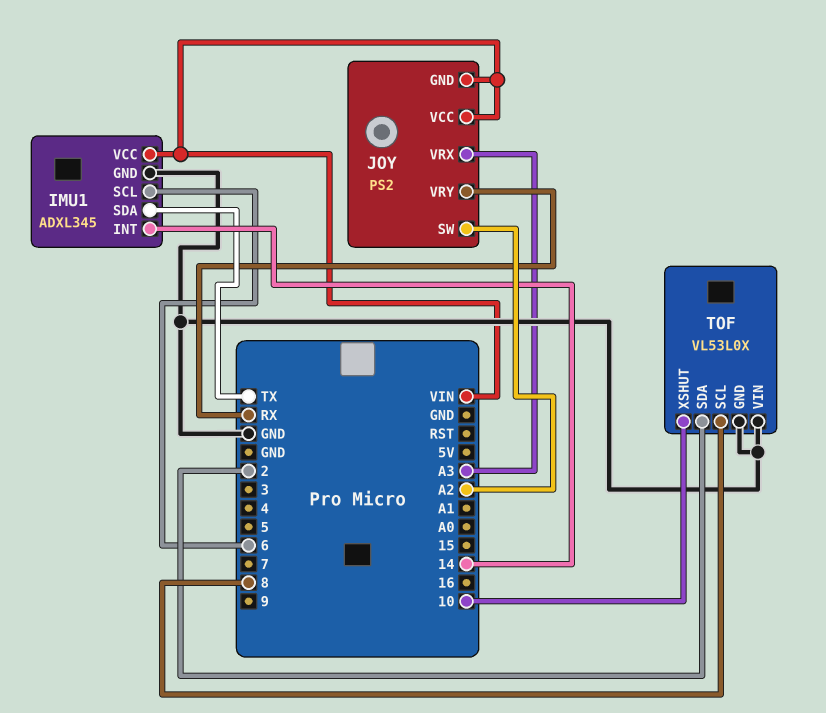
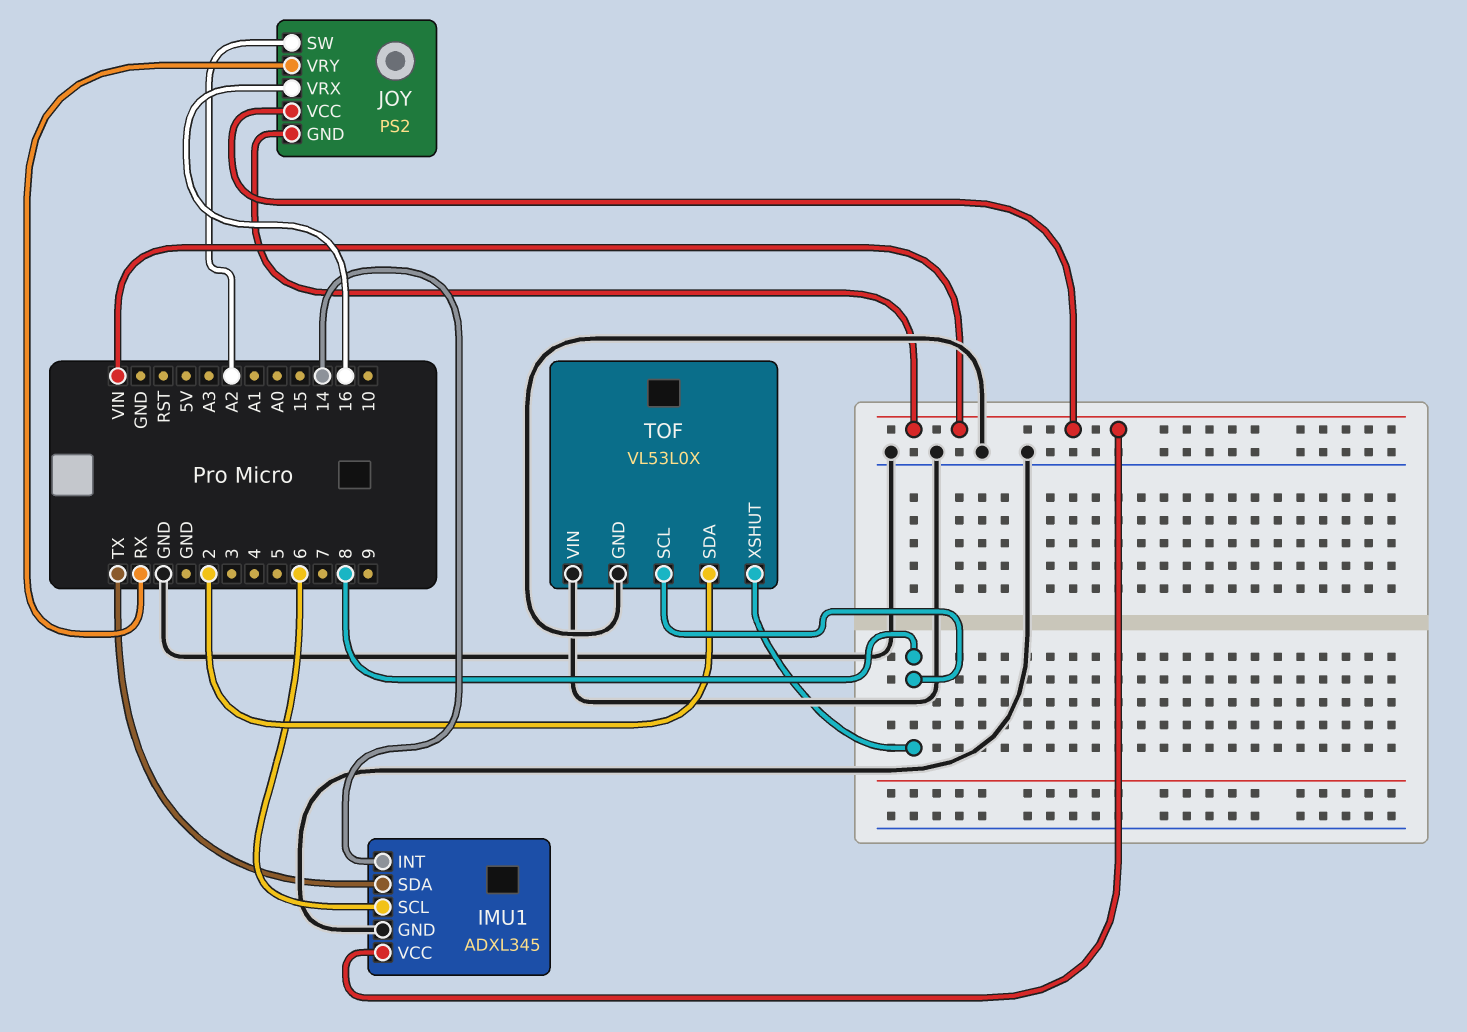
JOY pin VRX: A3 -> 16
TOF pin XSHUT: 10 -> 8

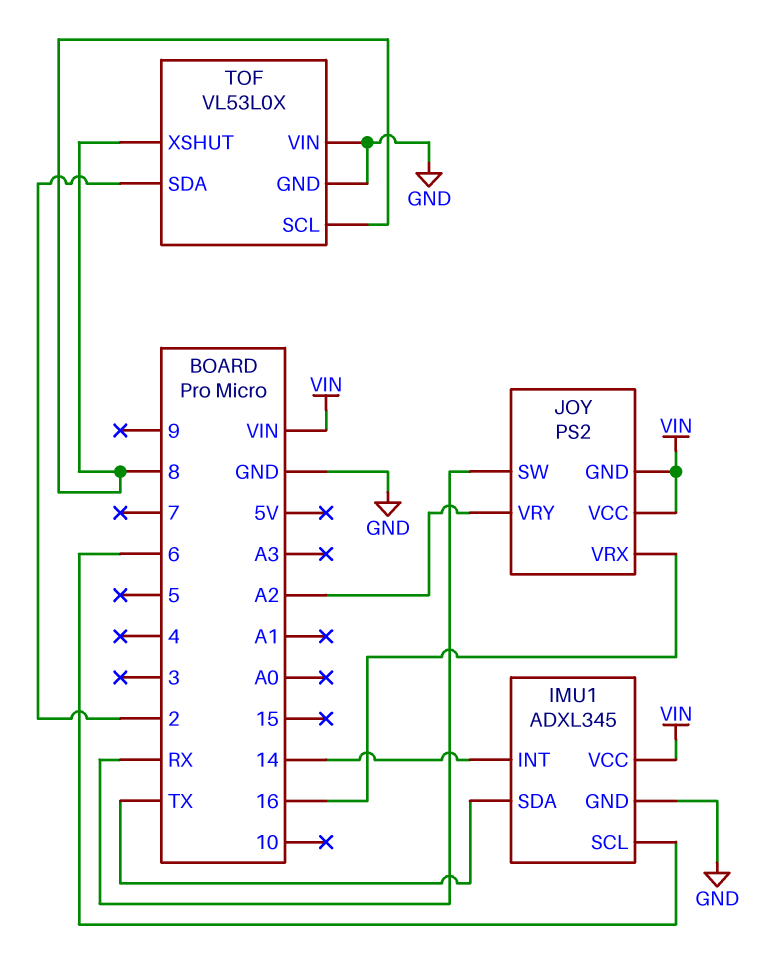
JOY pin SW: A2 -> RX
JOY pin VRY: RX -> A2

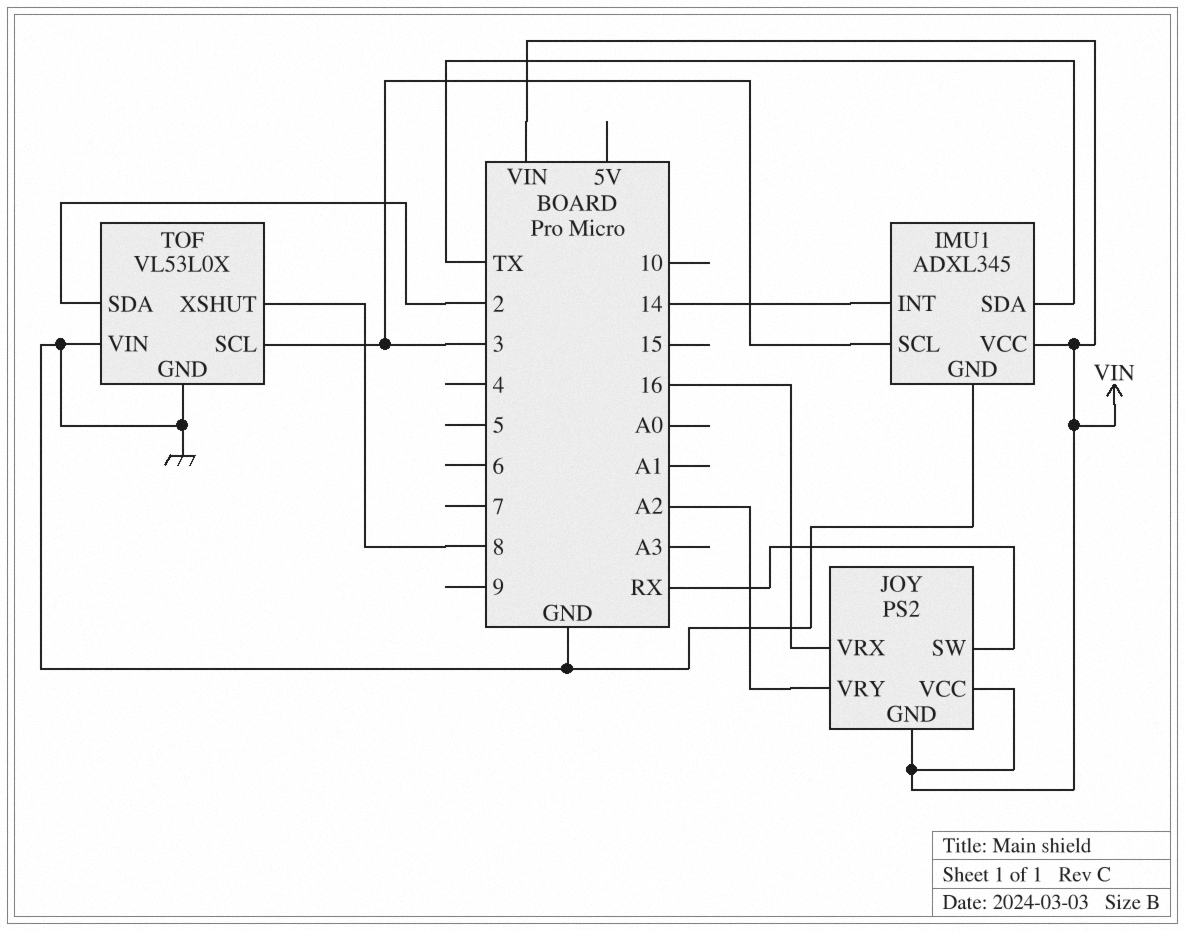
IMU1 pin SCL: 6 -> 3
TOF pin SCL: 8 -> 3

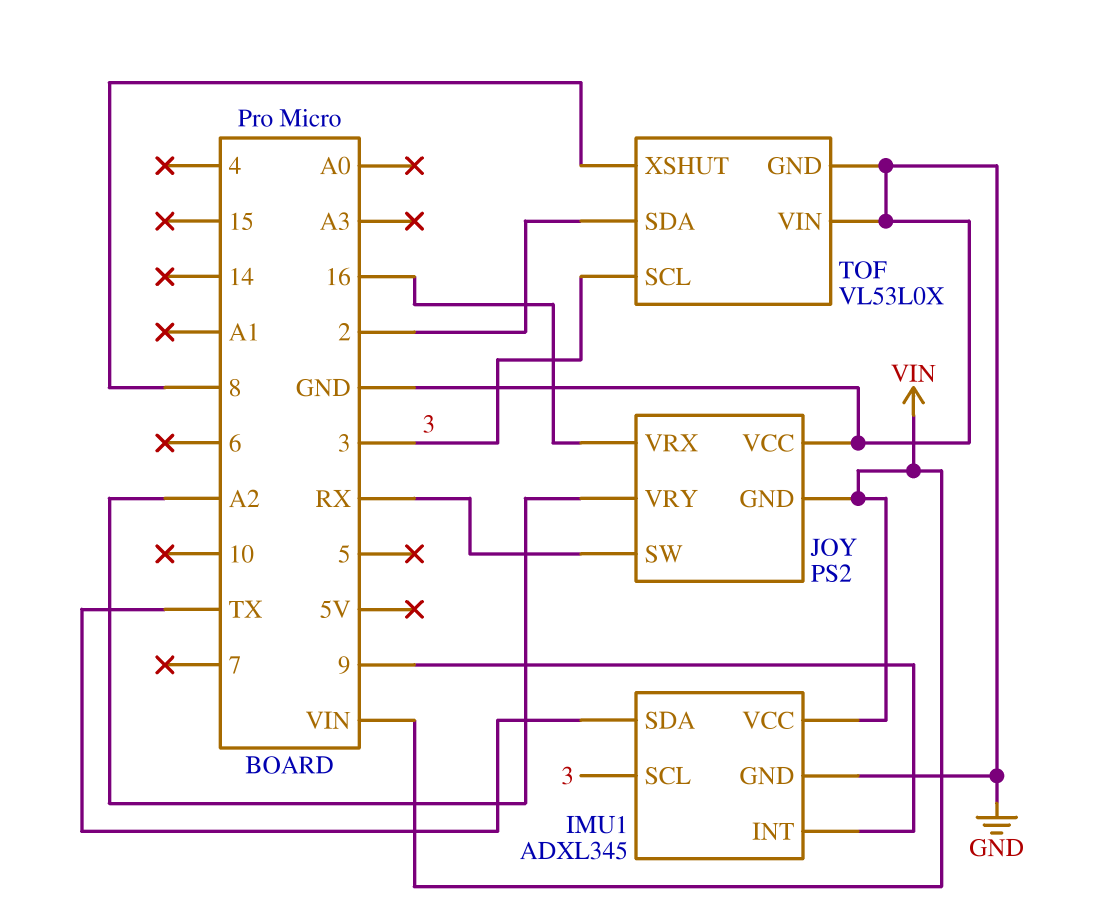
IMU1 pin INT: 14 -> 9
JOY pin VCC: VIN -> GND

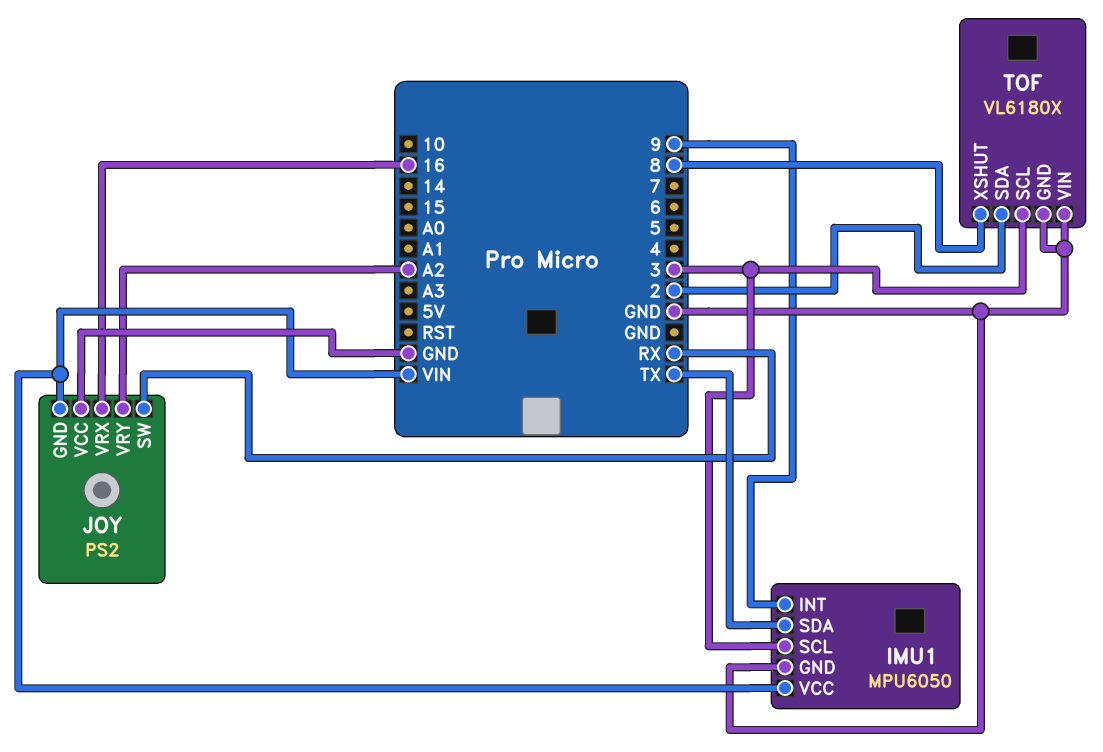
IMU1: ADXL345 -> MPU6050
TOF: VL53L0X -> VL6180X

